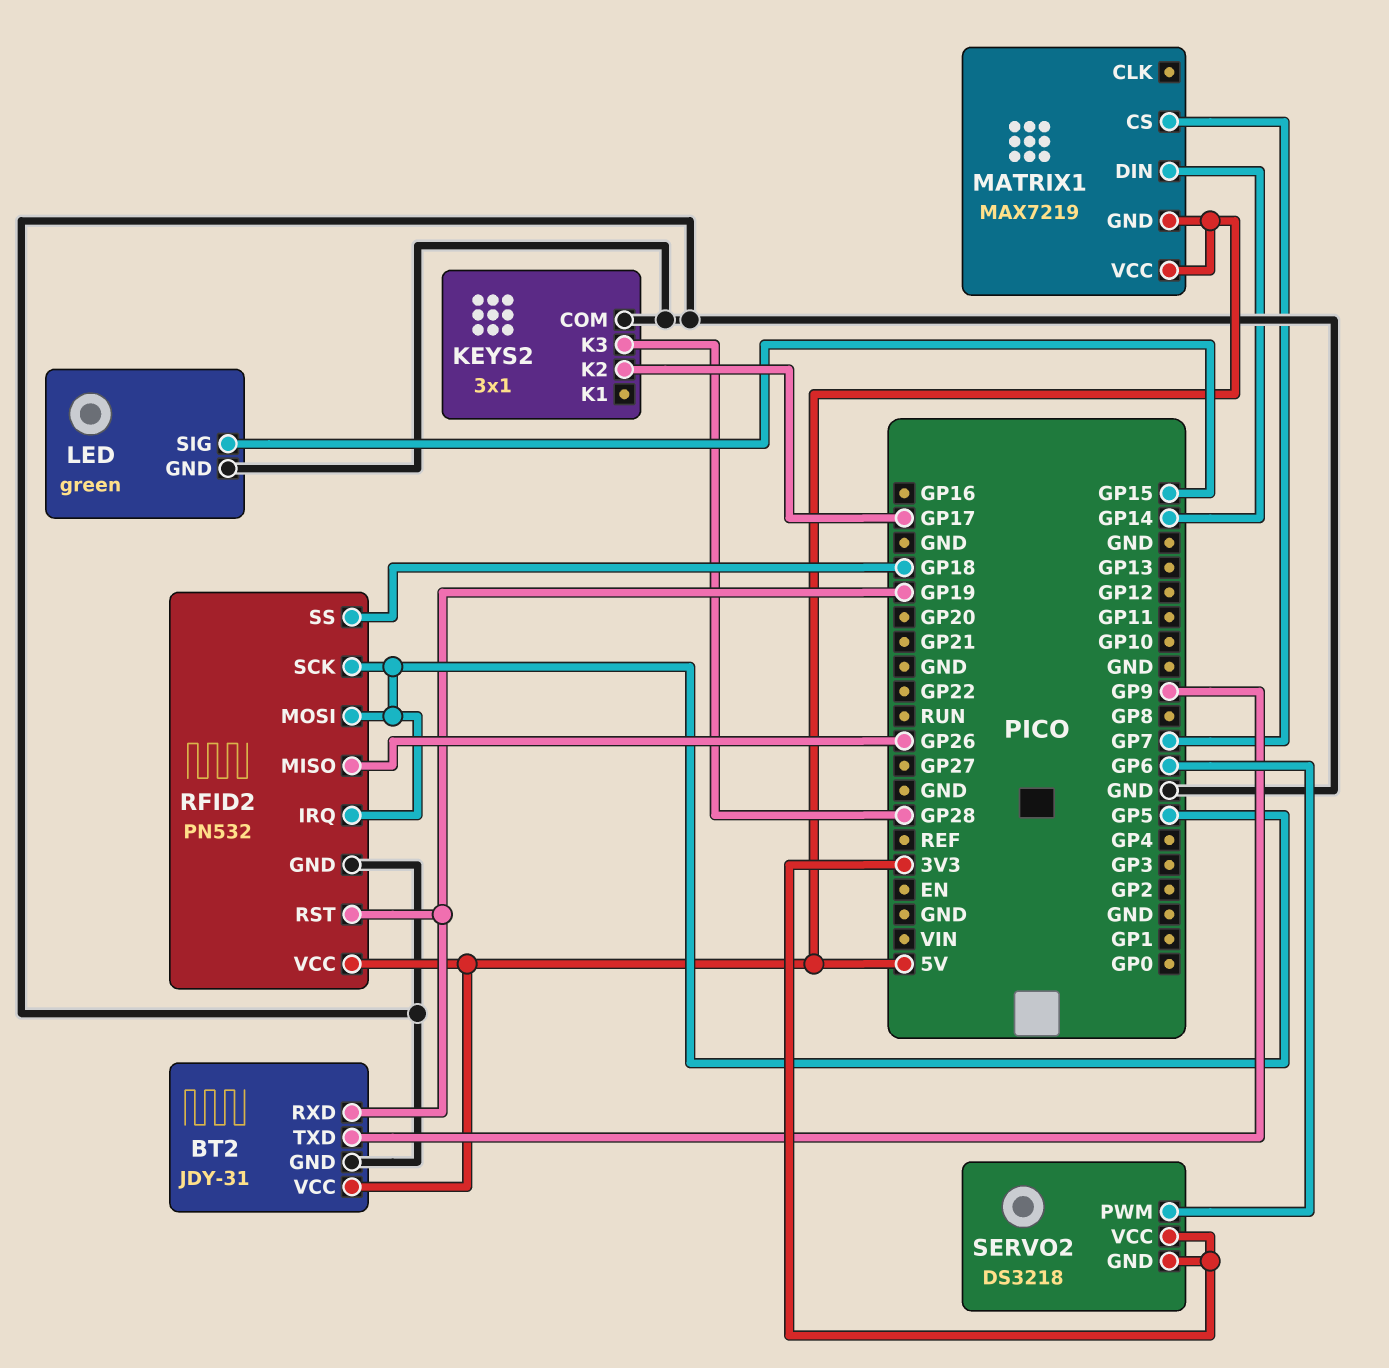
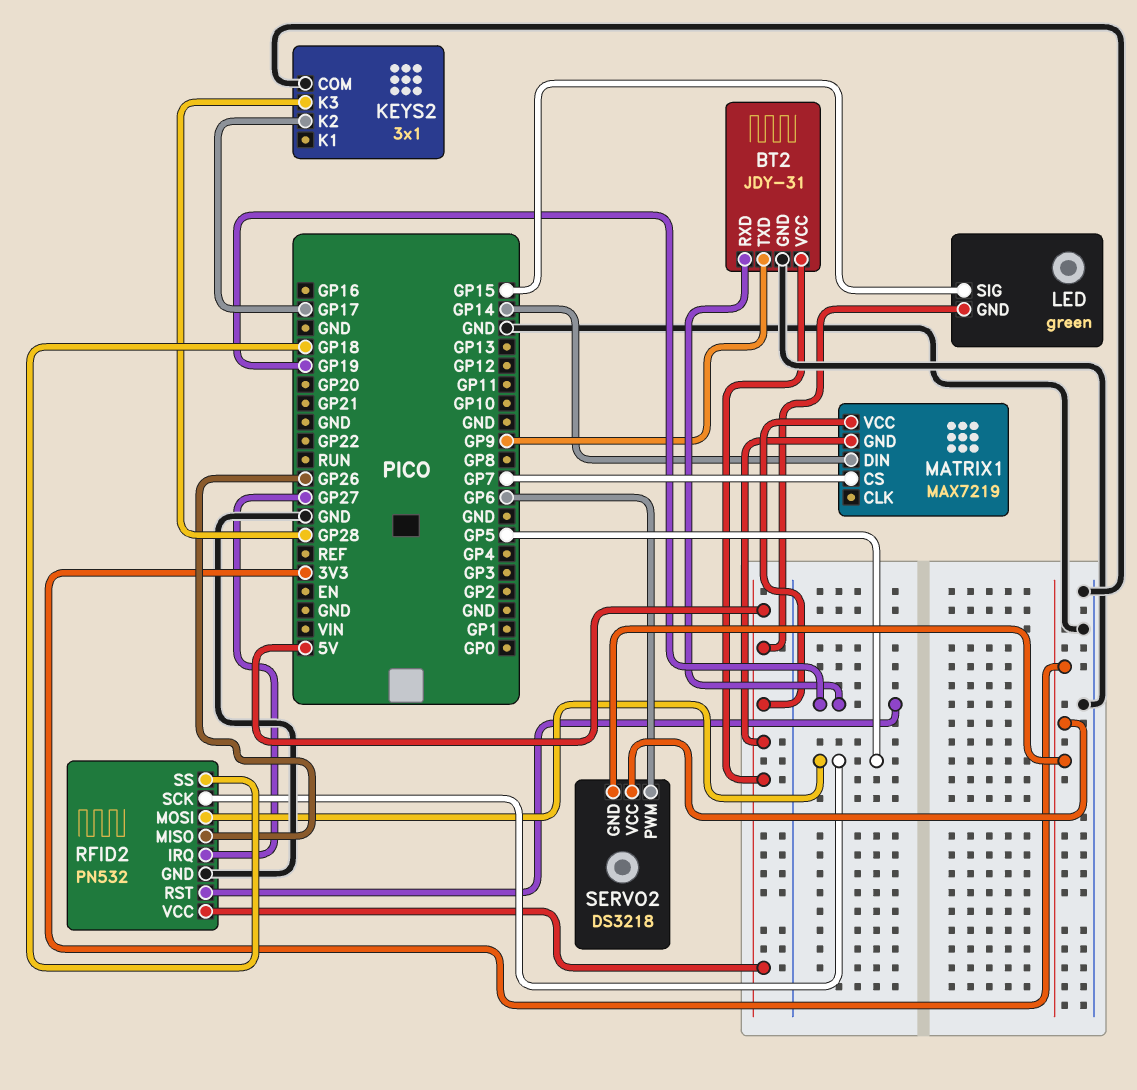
LED pin GND: GND -> 5V
RFID2 pin IRQ: GP5 -> GP27

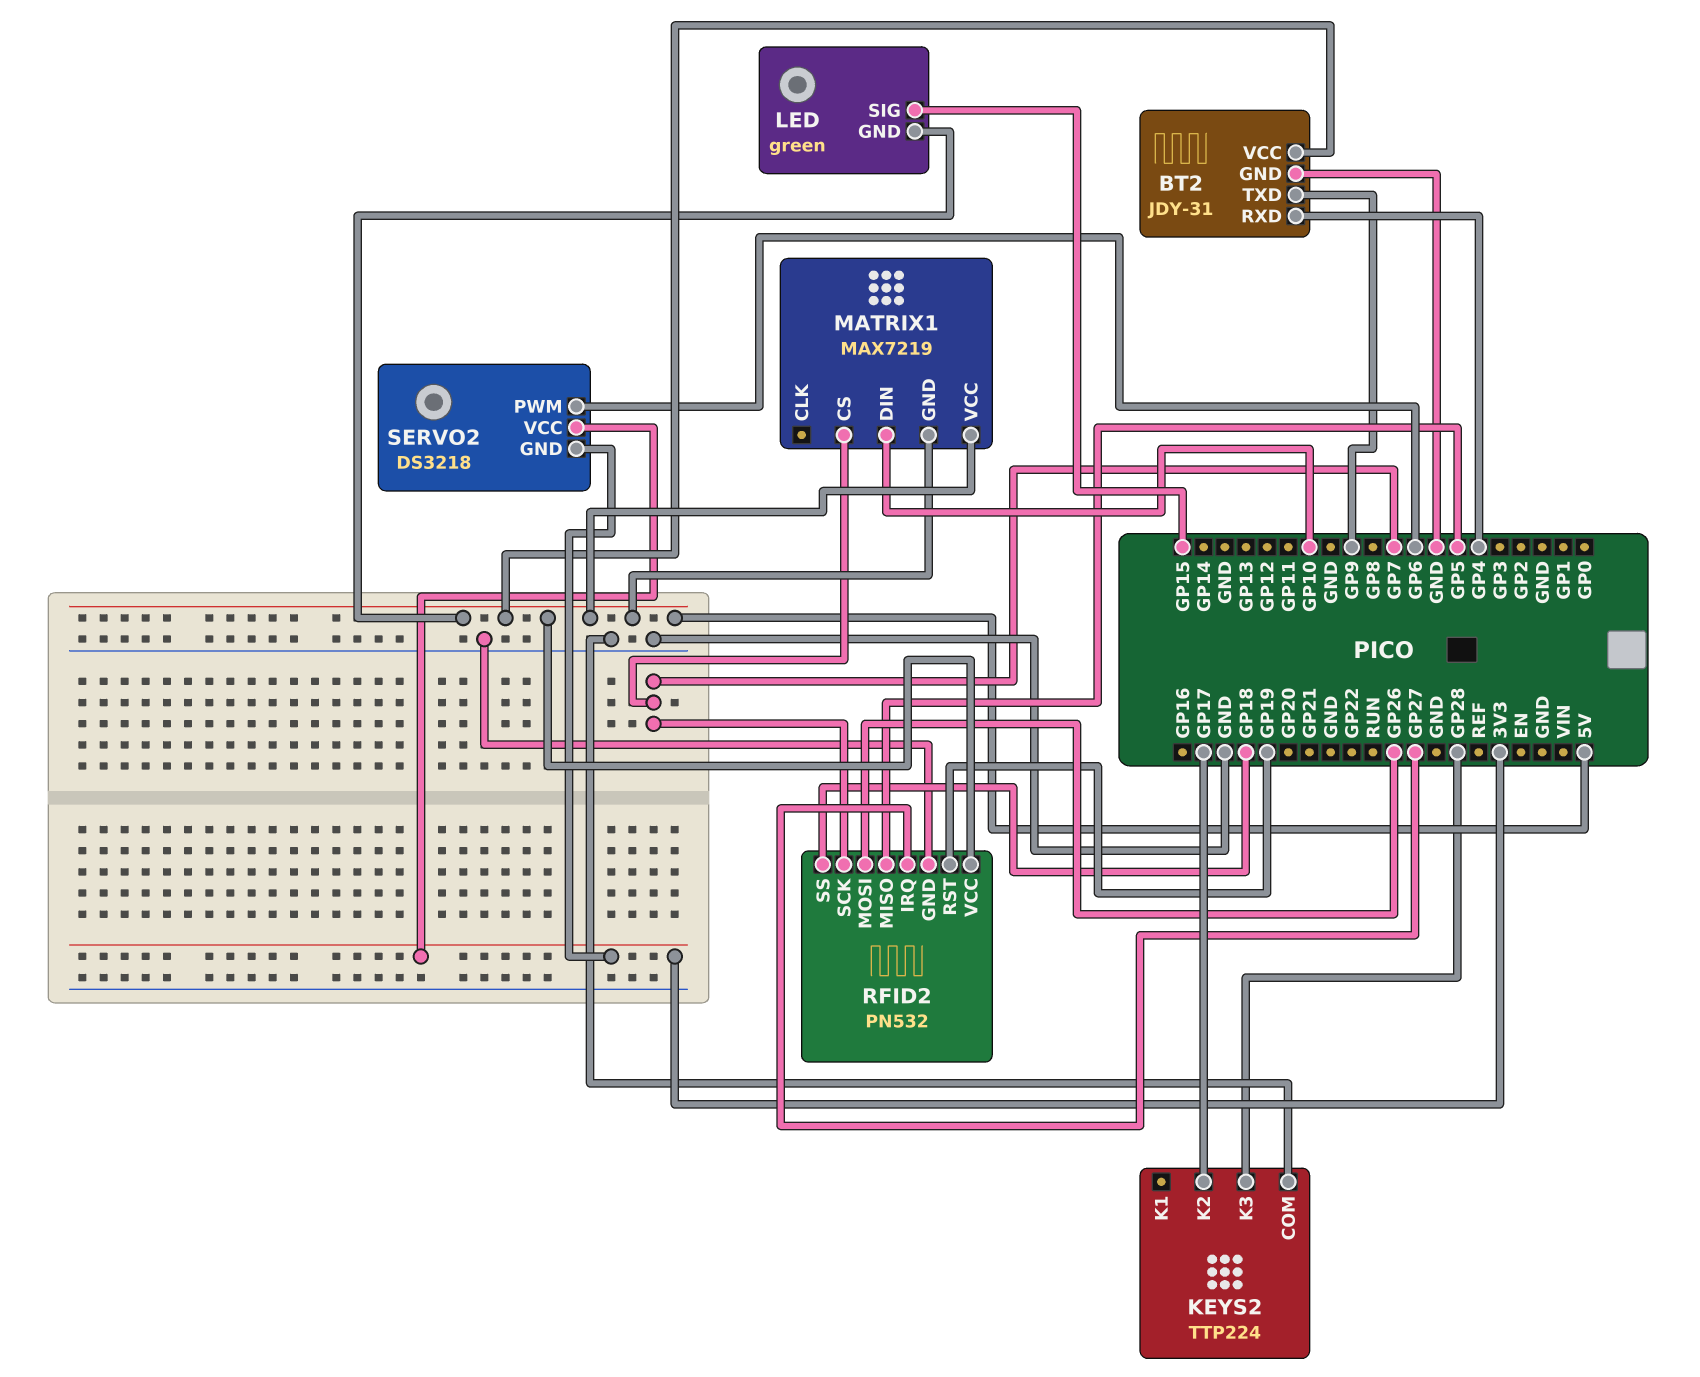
BT2 pin RXD: GP19 -> GP4
KEYS2: 3x1 -> TTP224
MATRIX1 pin DIN: GP14 -> GP10
RFID2 pin MISO: GP26 -> GP5
RFID2 pin MOSI: GP5 -> GP26
RFID2 pin SCK: GP5 -> GP7

